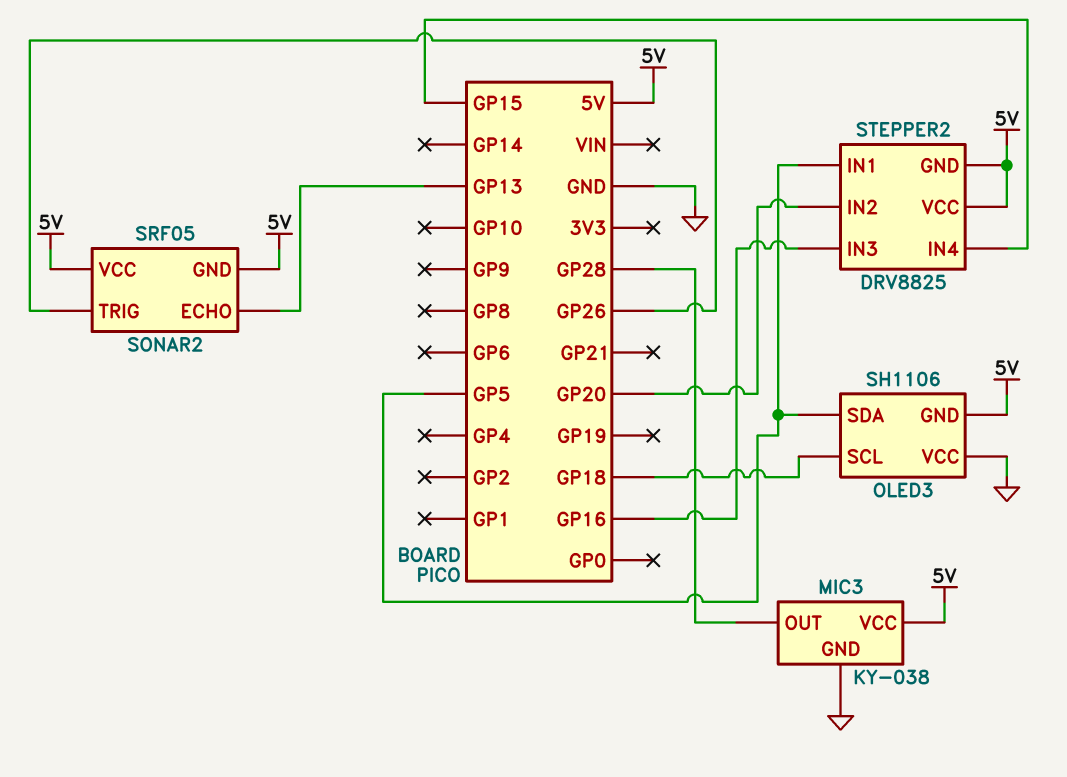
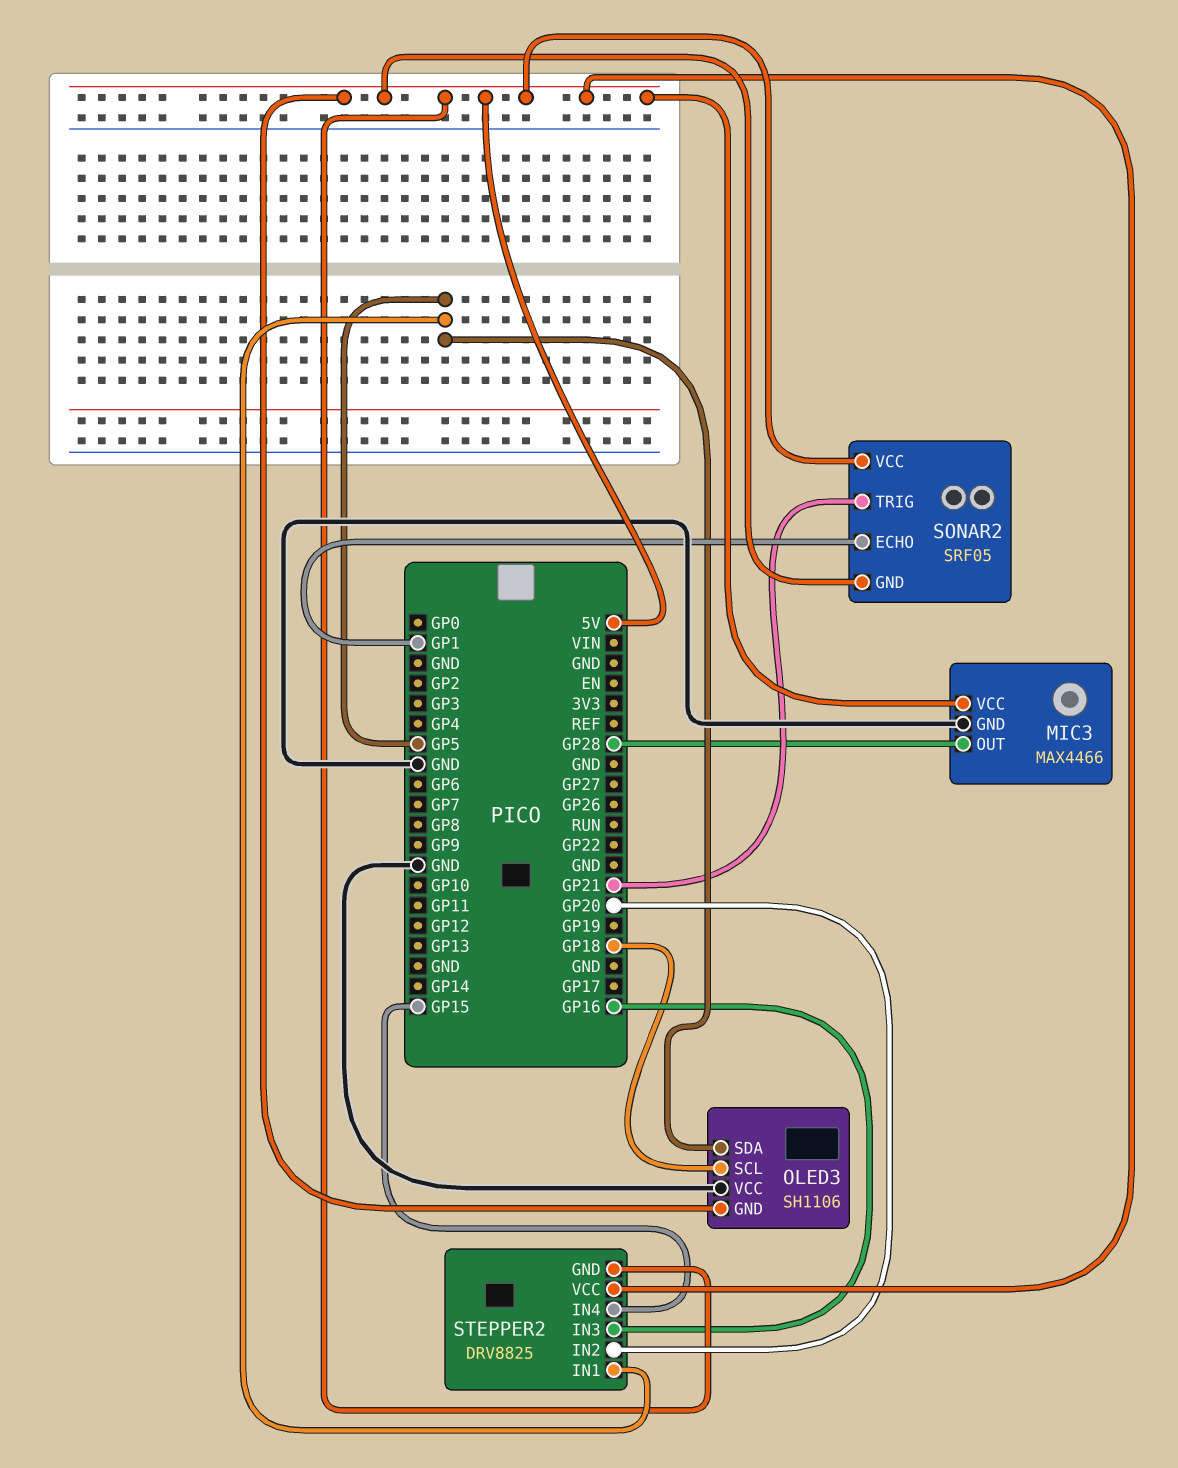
MIC3: KY-038 -> MAX4466
SONAR2 pin ECHO: GP13 -> GP1
SONAR2 pin TRIG: GP26 -> GP21

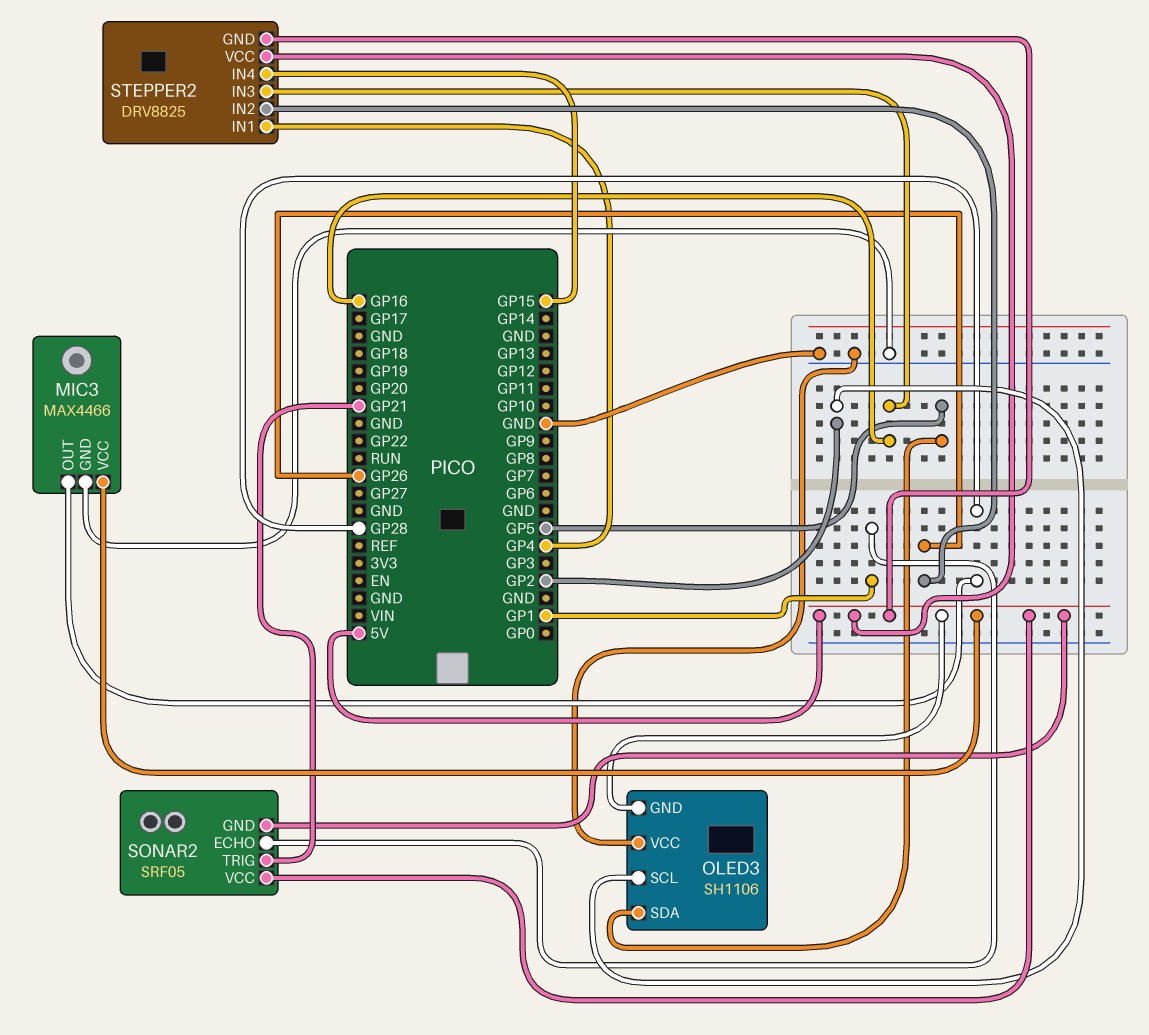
OLED3 pin SCL: GP18 -> GP2
STEPPER2 pin IN1: GP5 -> GP4
STEPPER2 pin IN2: GP20 -> GP26

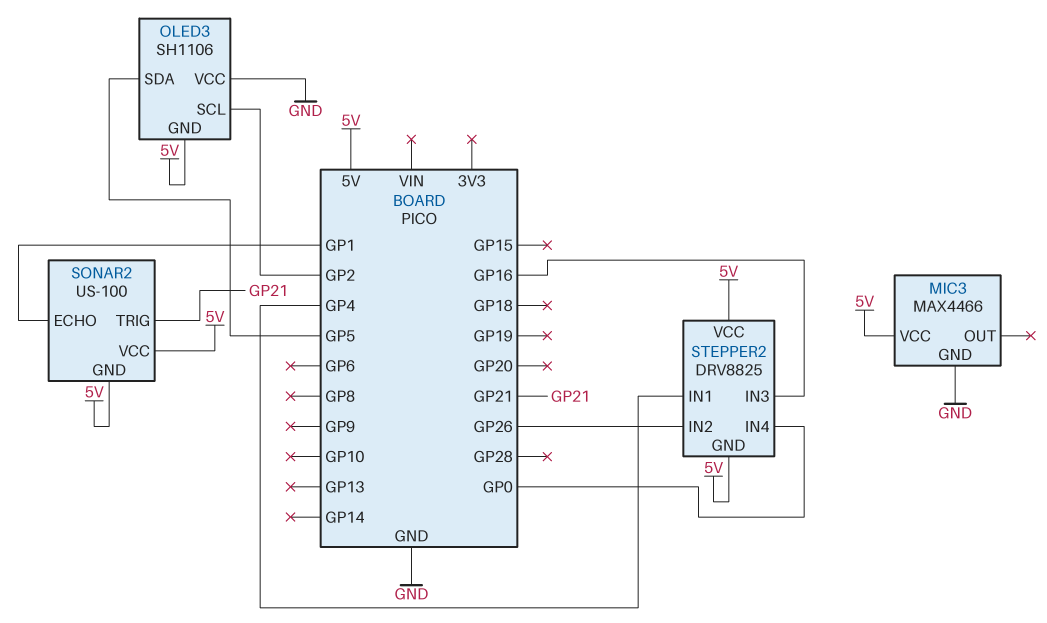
MIC3 pin OUT: GP28 -> none
SONAR2: SRF05 -> US-100
STEPPER2 pin IN4: GP15 -> GP0

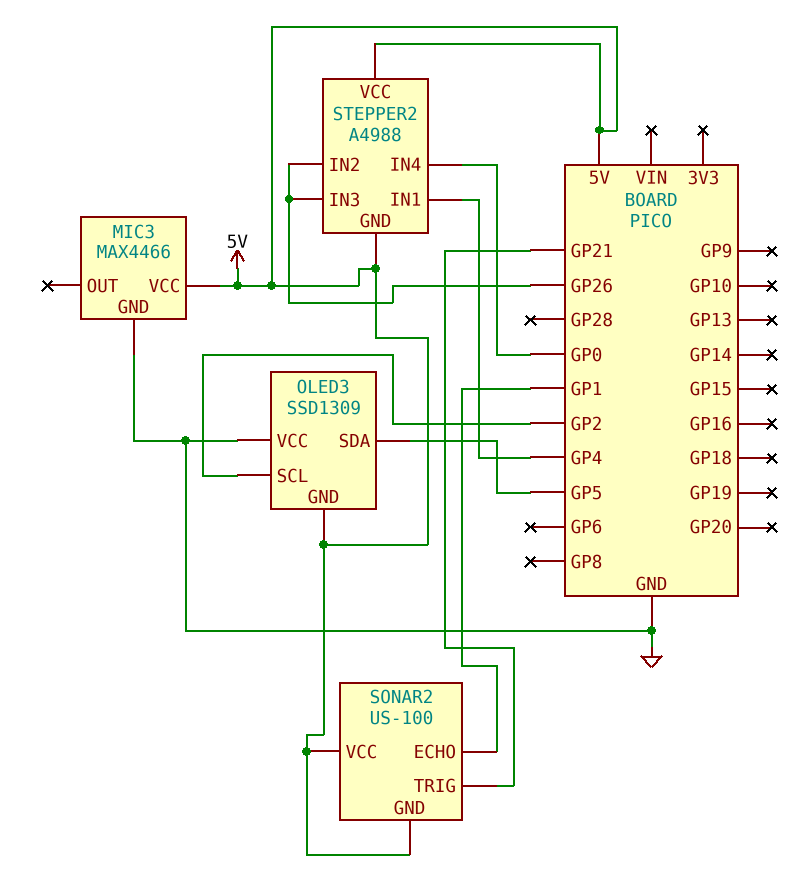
OLED3: SH1106 -> SSD1309
STEPPER2: DRV8825 -> A4988
STEPPER2 pin IN3: GP16 -> GP26

